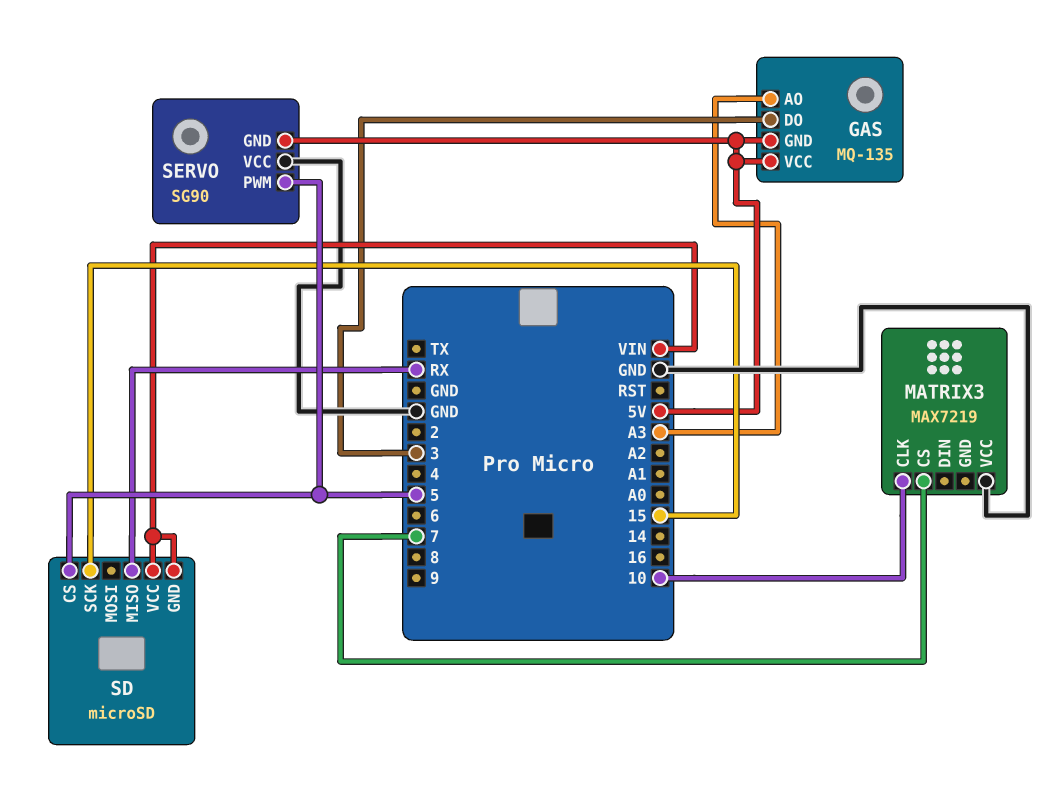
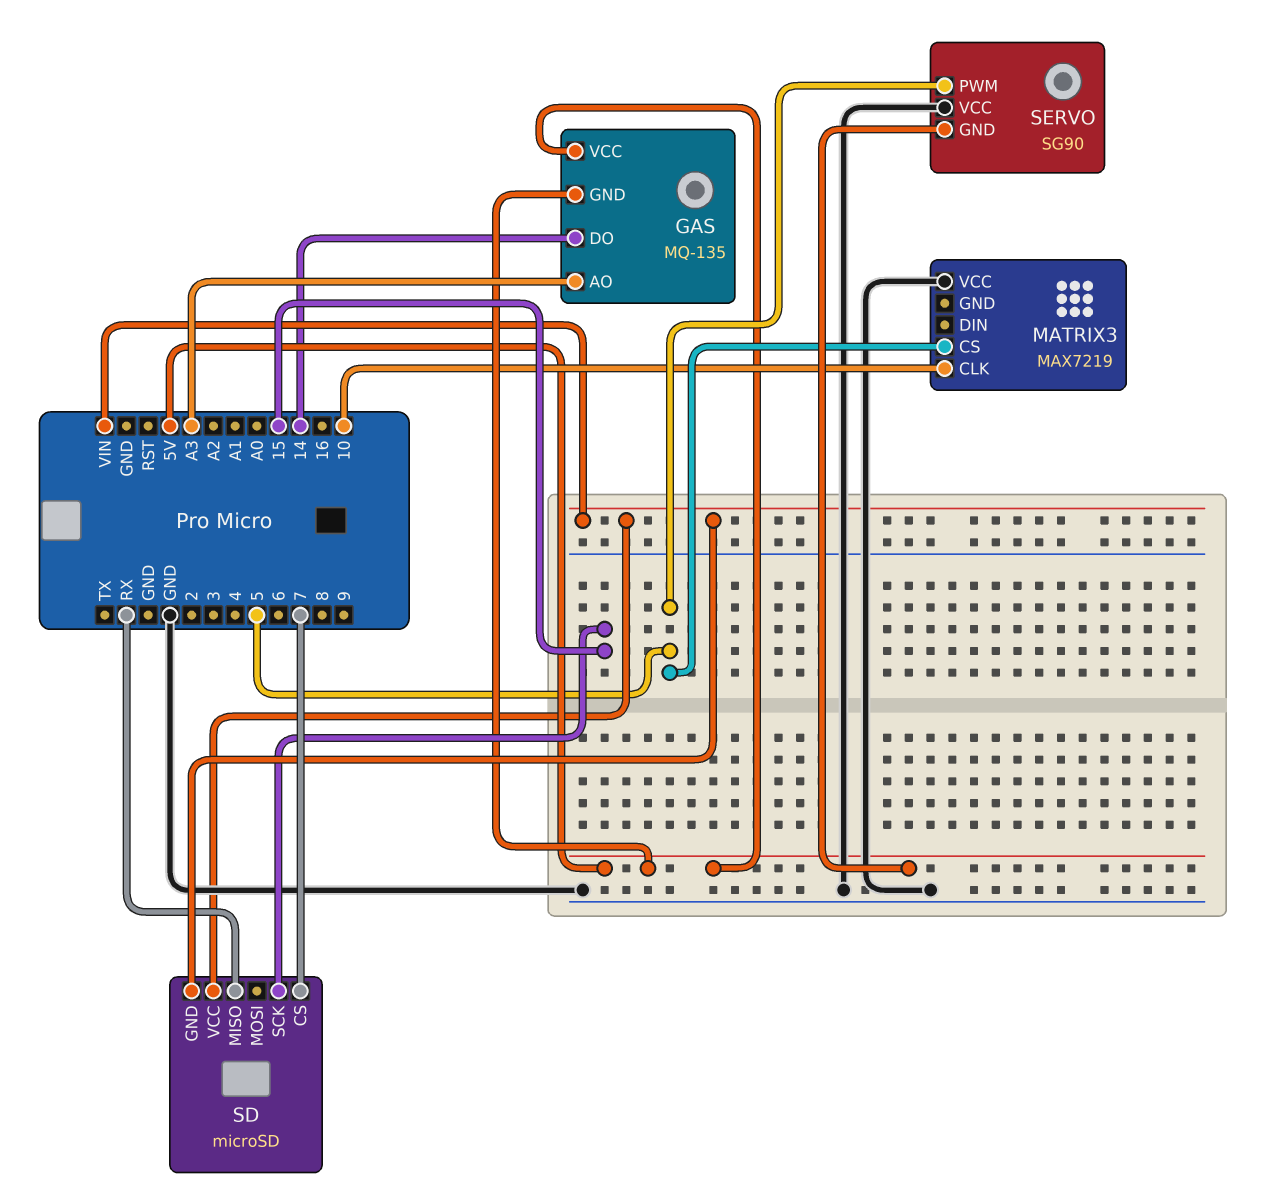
GAS pin DO: 3 -> 14
MATRIX3 pin CS: 7 -> 5
SD pin CS: 5 -> 7

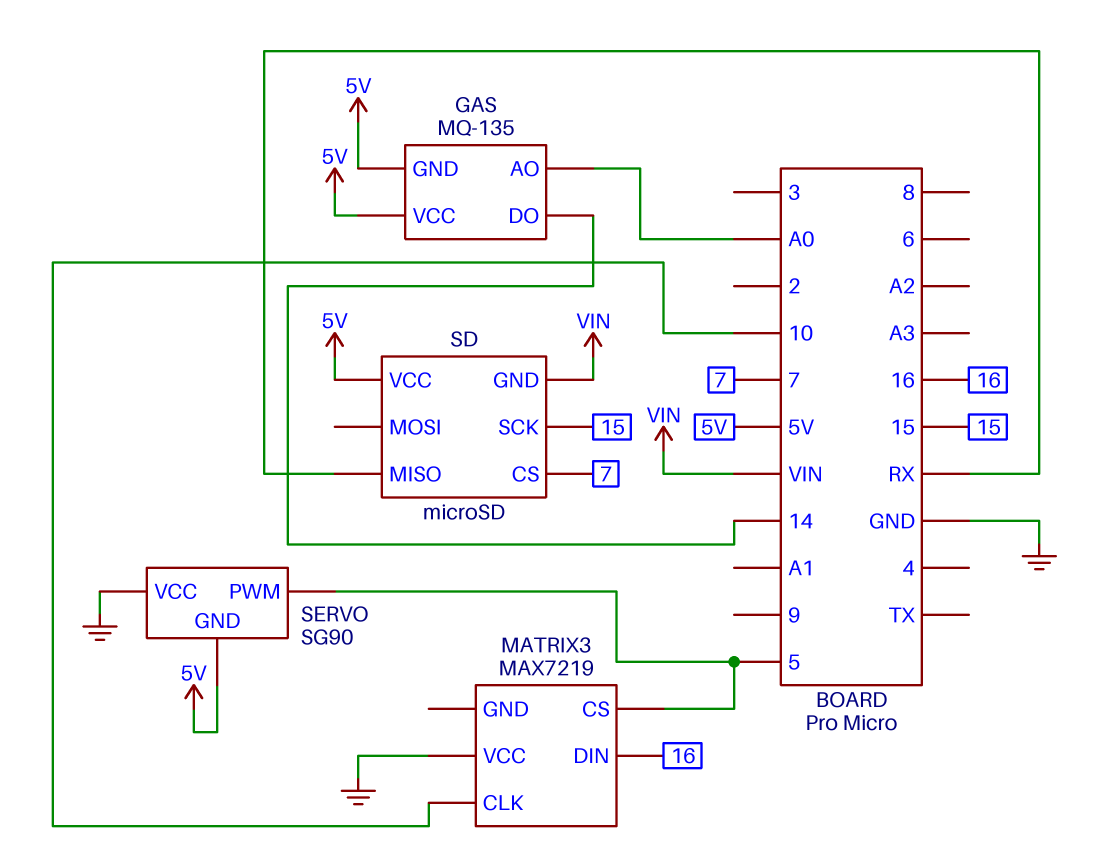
GAS pin AO: A3 -> A0
MATRIX3 pin DIN: none -> 16
SD pin VCC: VIN -> 5V

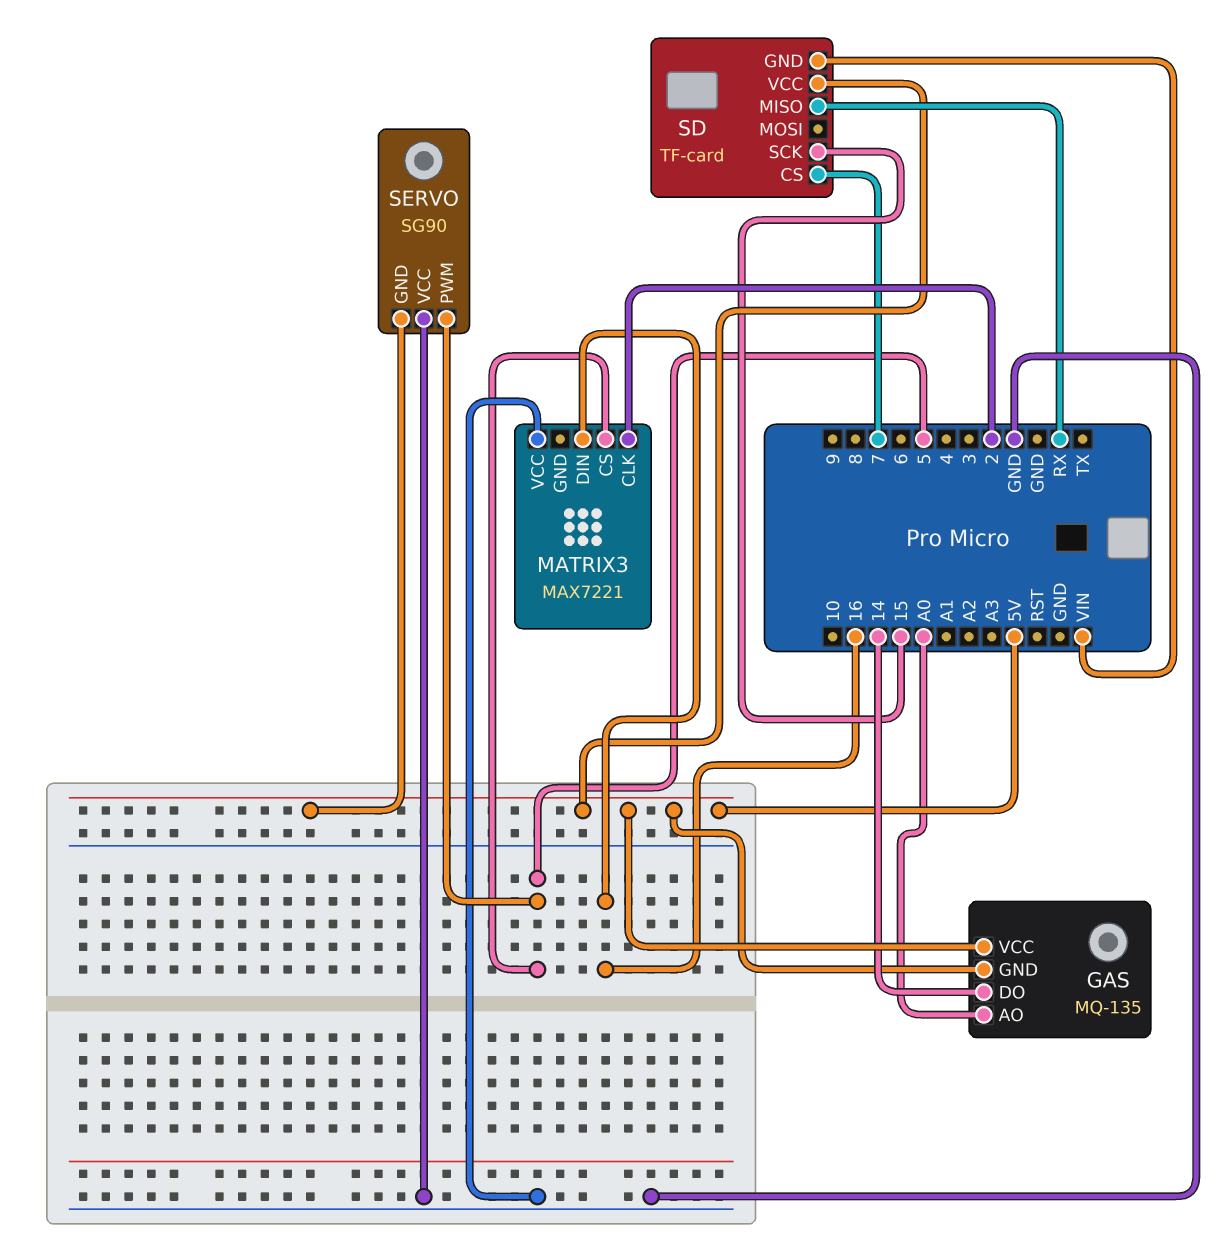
MATRIX3: MAX7219 -> MAX7221
MATRIX3 pin CLK: 10 -> 2
SD: microSD -> TF-card

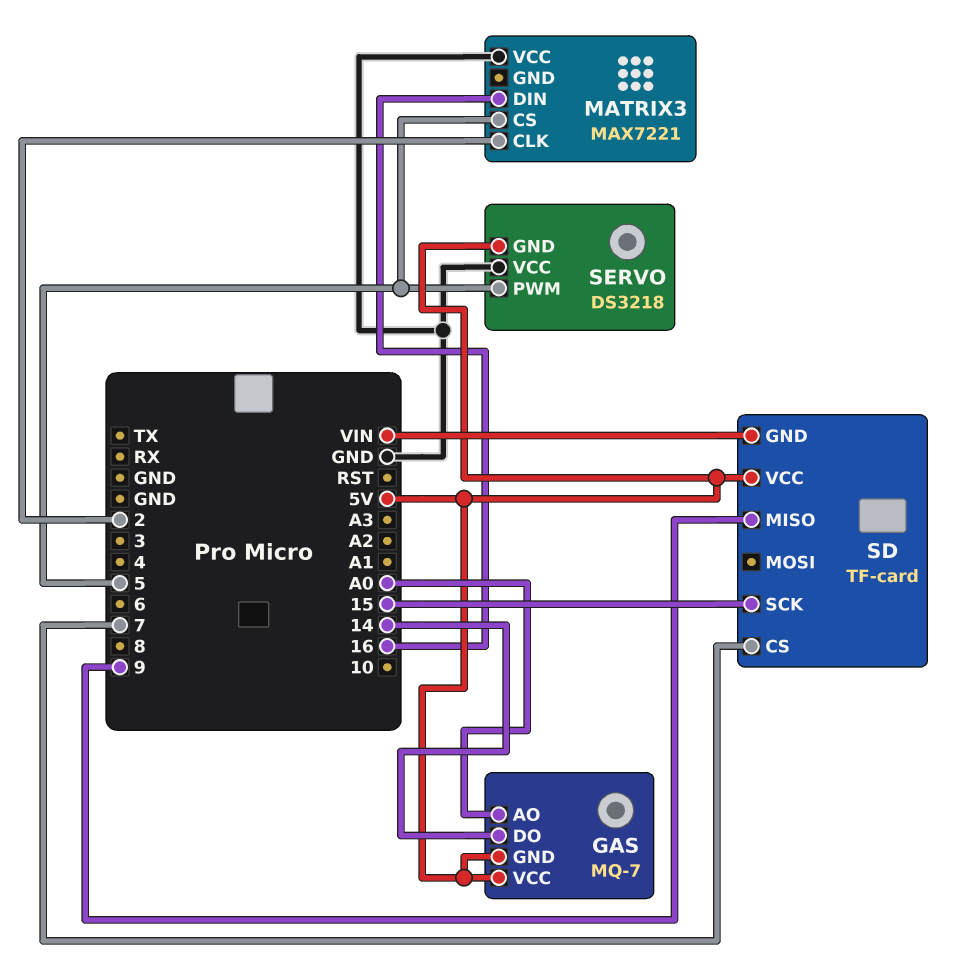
GAS: MQ-135 -> MQ-7
SD pin MISO: RX -> 9
SERVO: SG90 -> DS3218

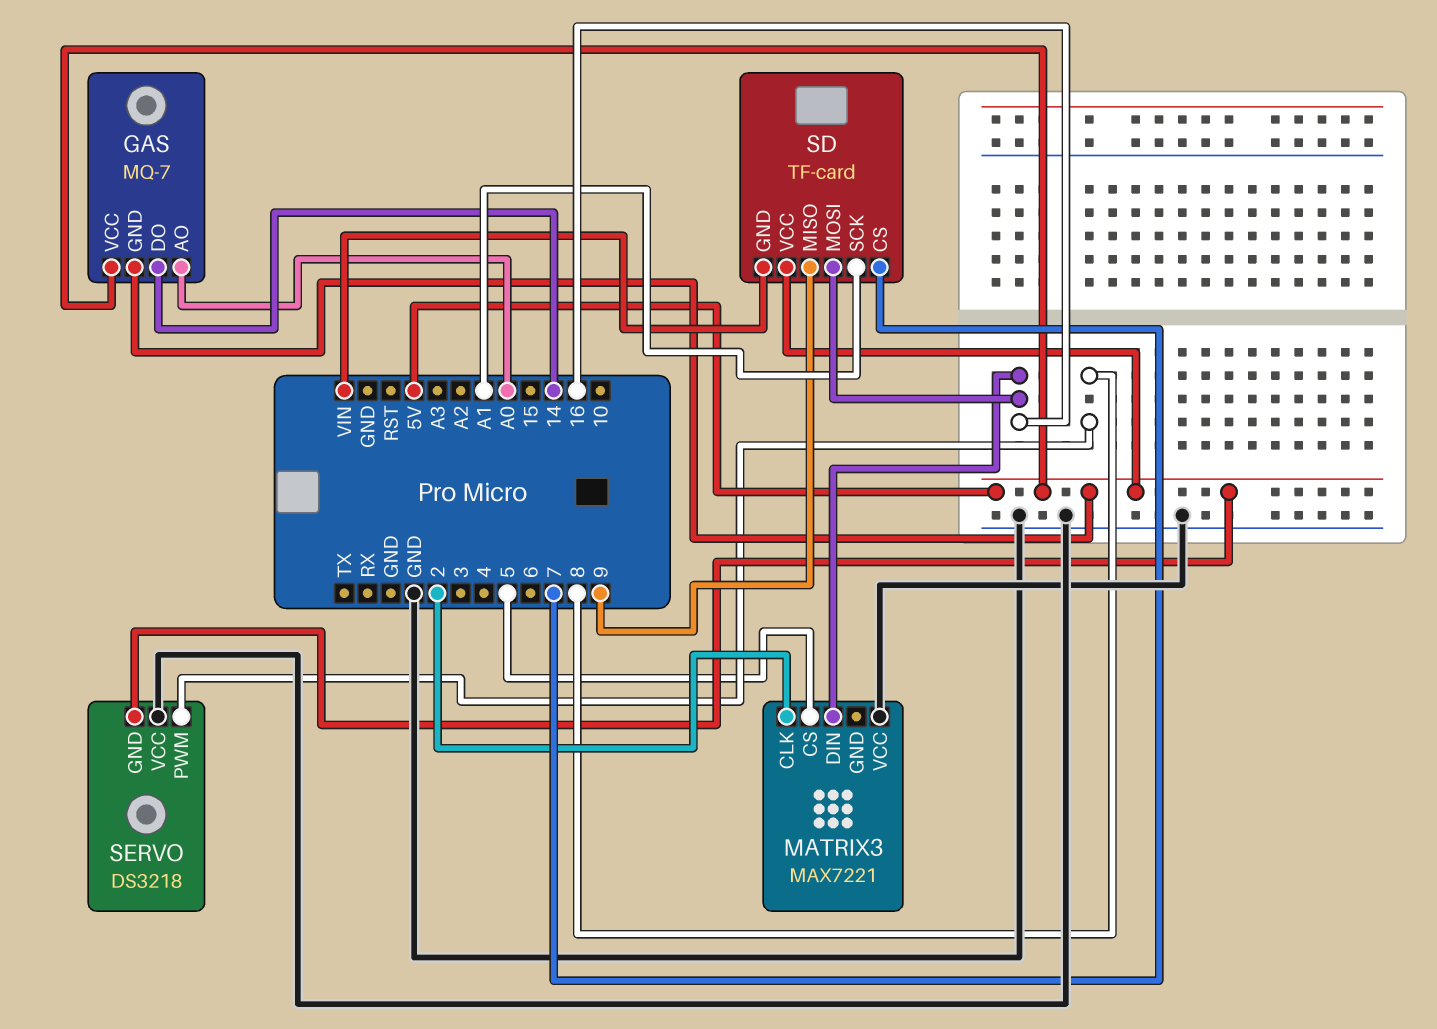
SD pin MOSI: none -> 16
SD pin SCK: 15 -> A1
SERVO pin PWM: 5 -> 8

